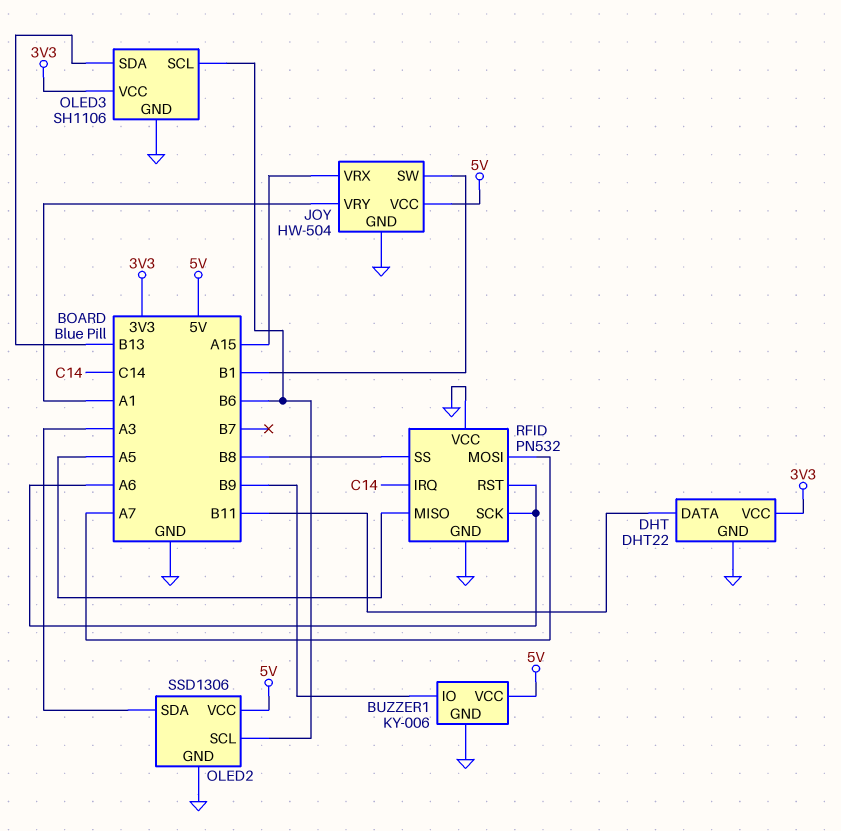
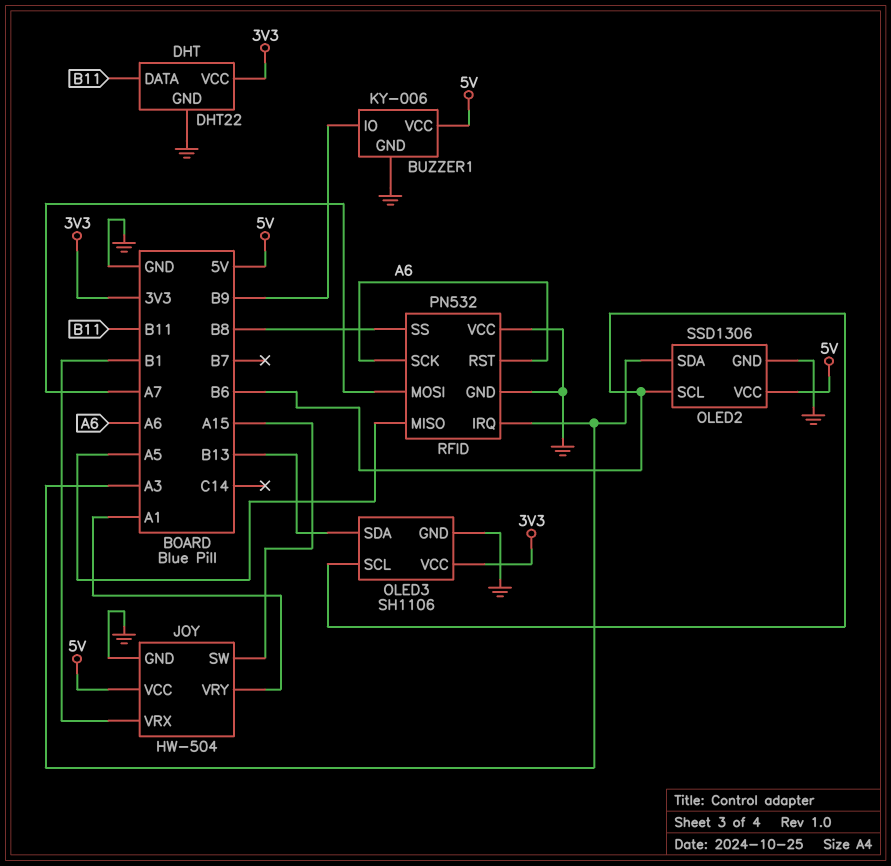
JOY pin SW: B1 -> A15
JOY pin VRX: A15 -> B1
RFID pin IRQ: C14 -> A3

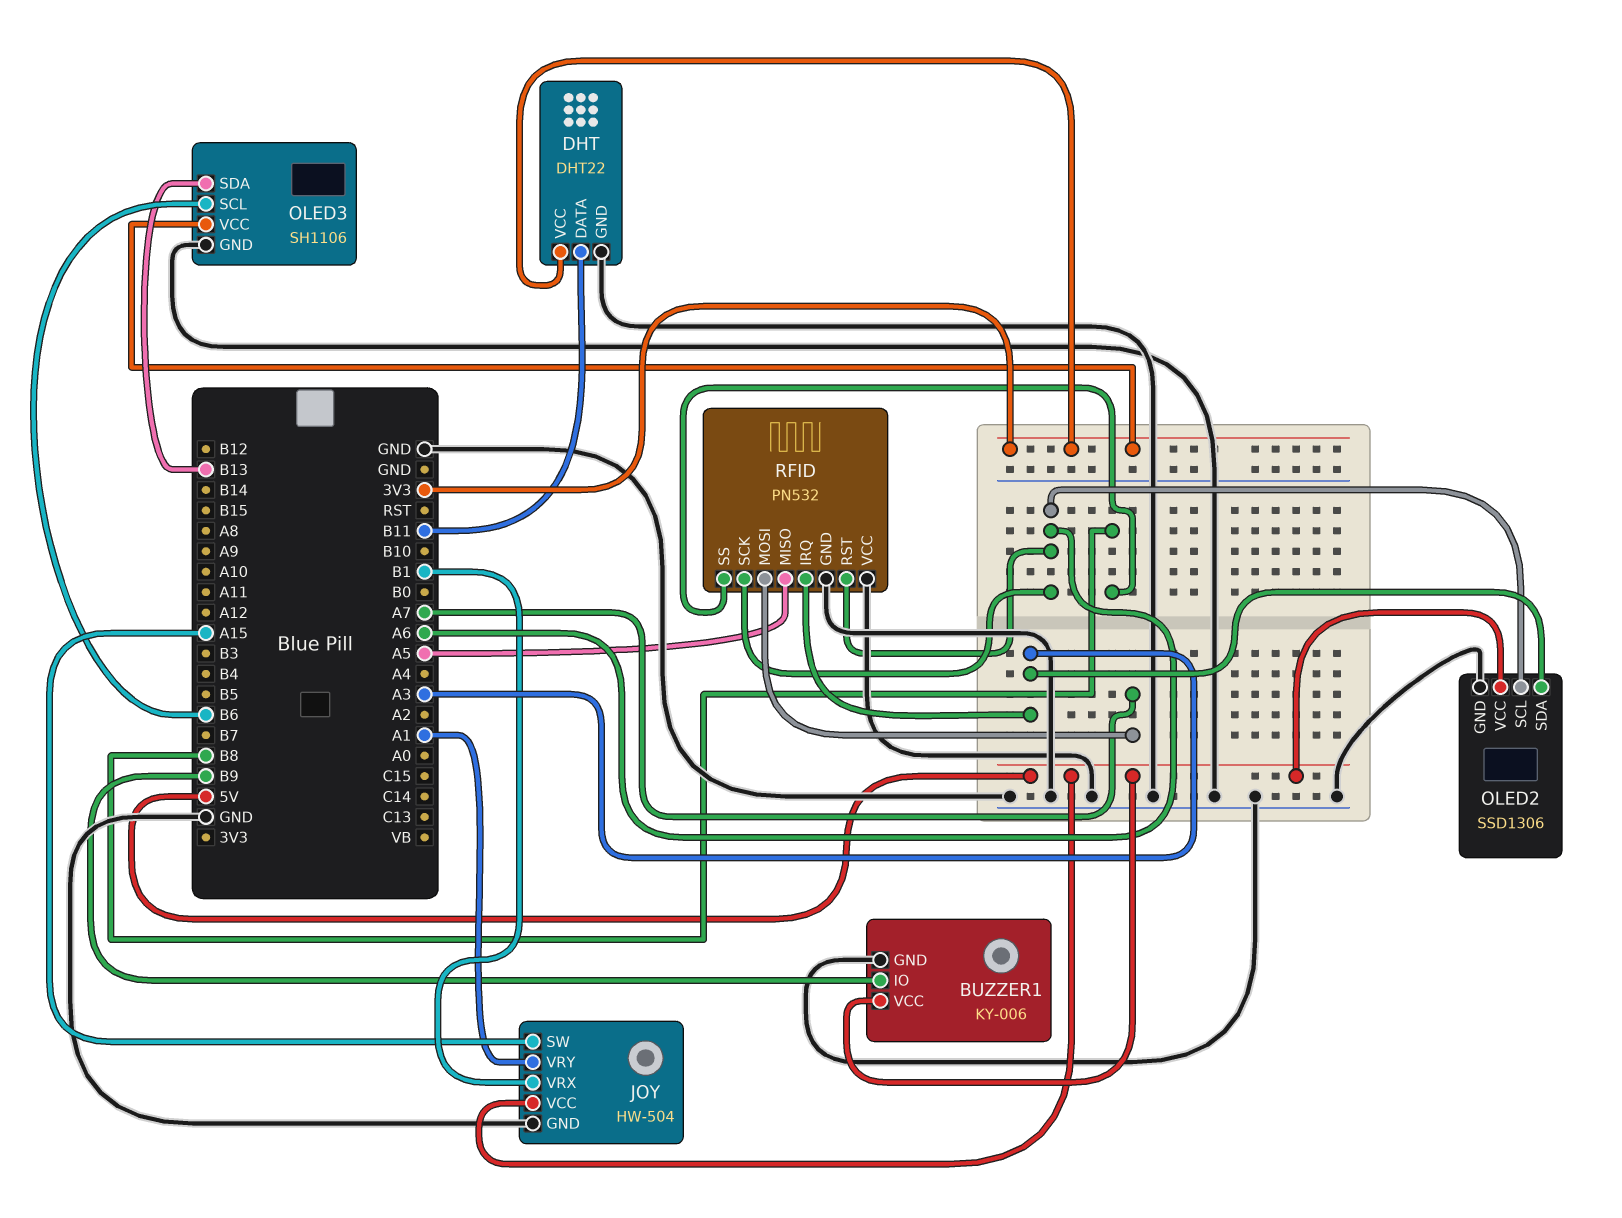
OLED2 pin SCL: B6 -> A6

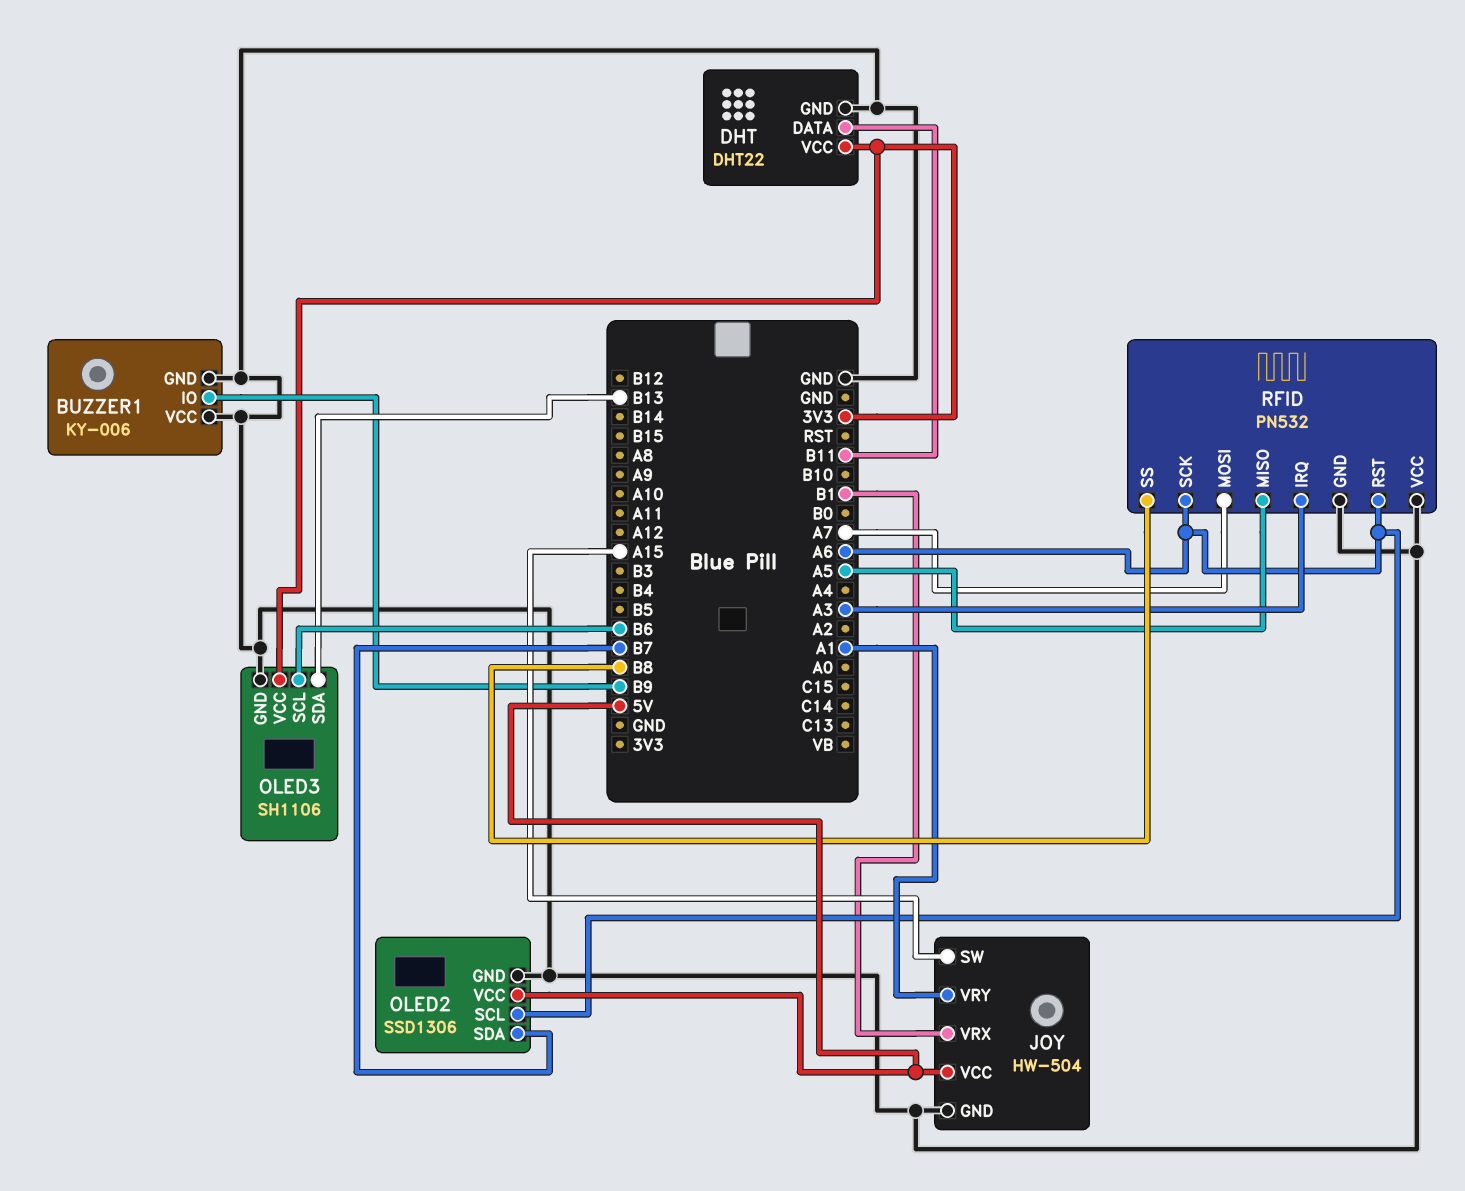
BUZZER1 pin VCC: 5V -> GND
OLED2 pin SDA: A3 -> B7

